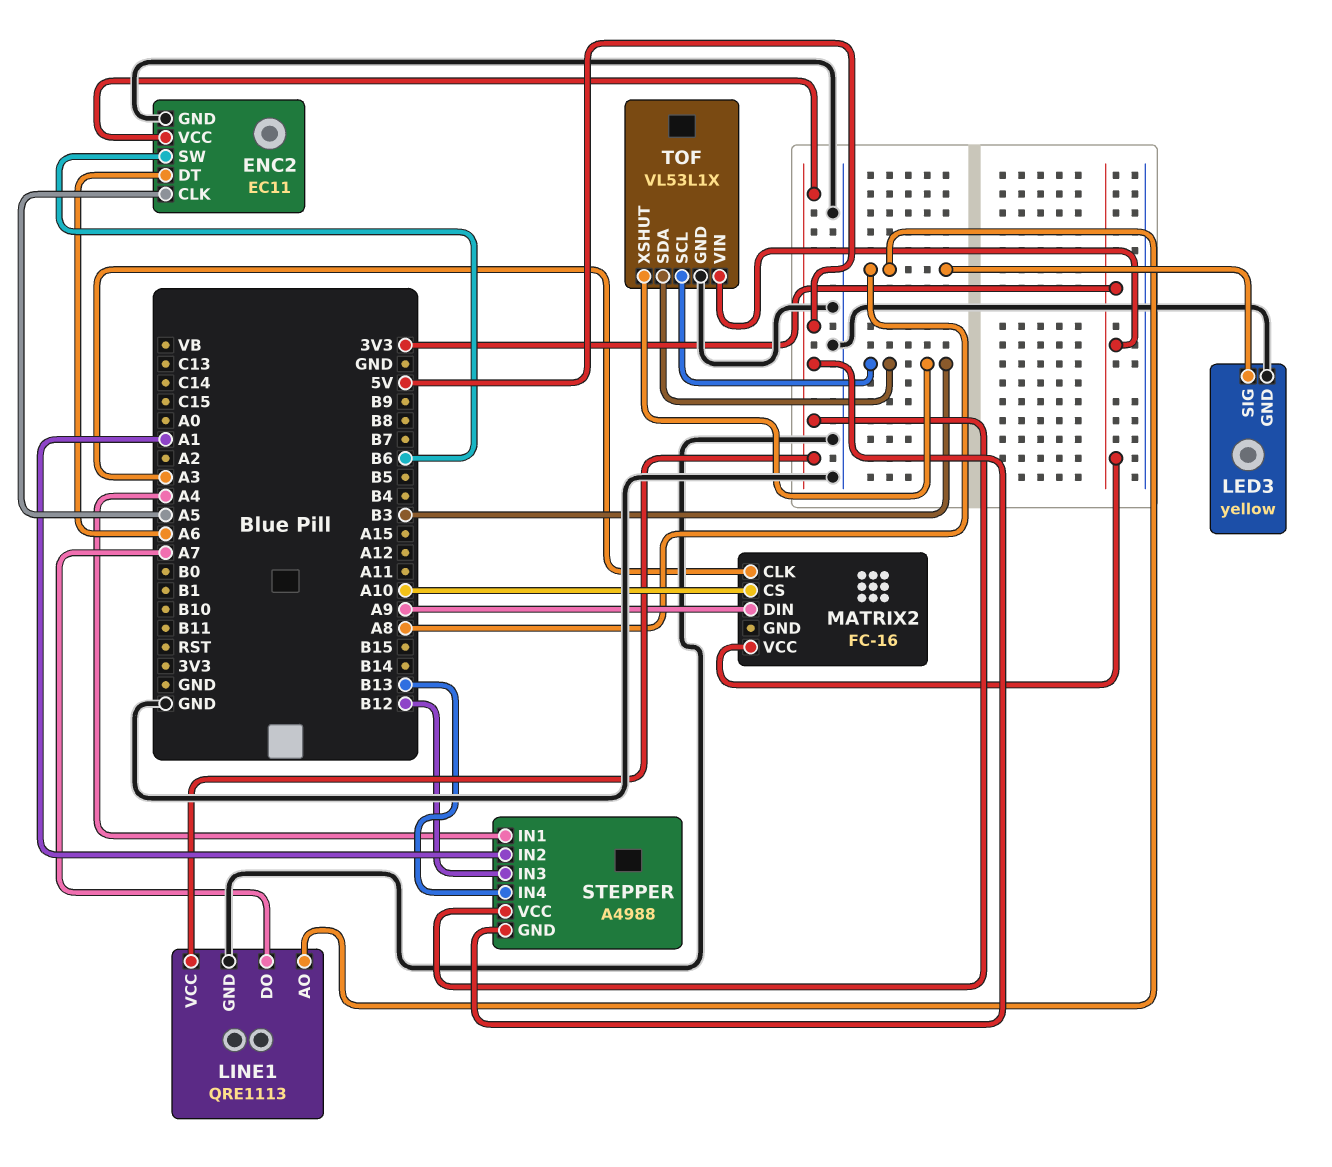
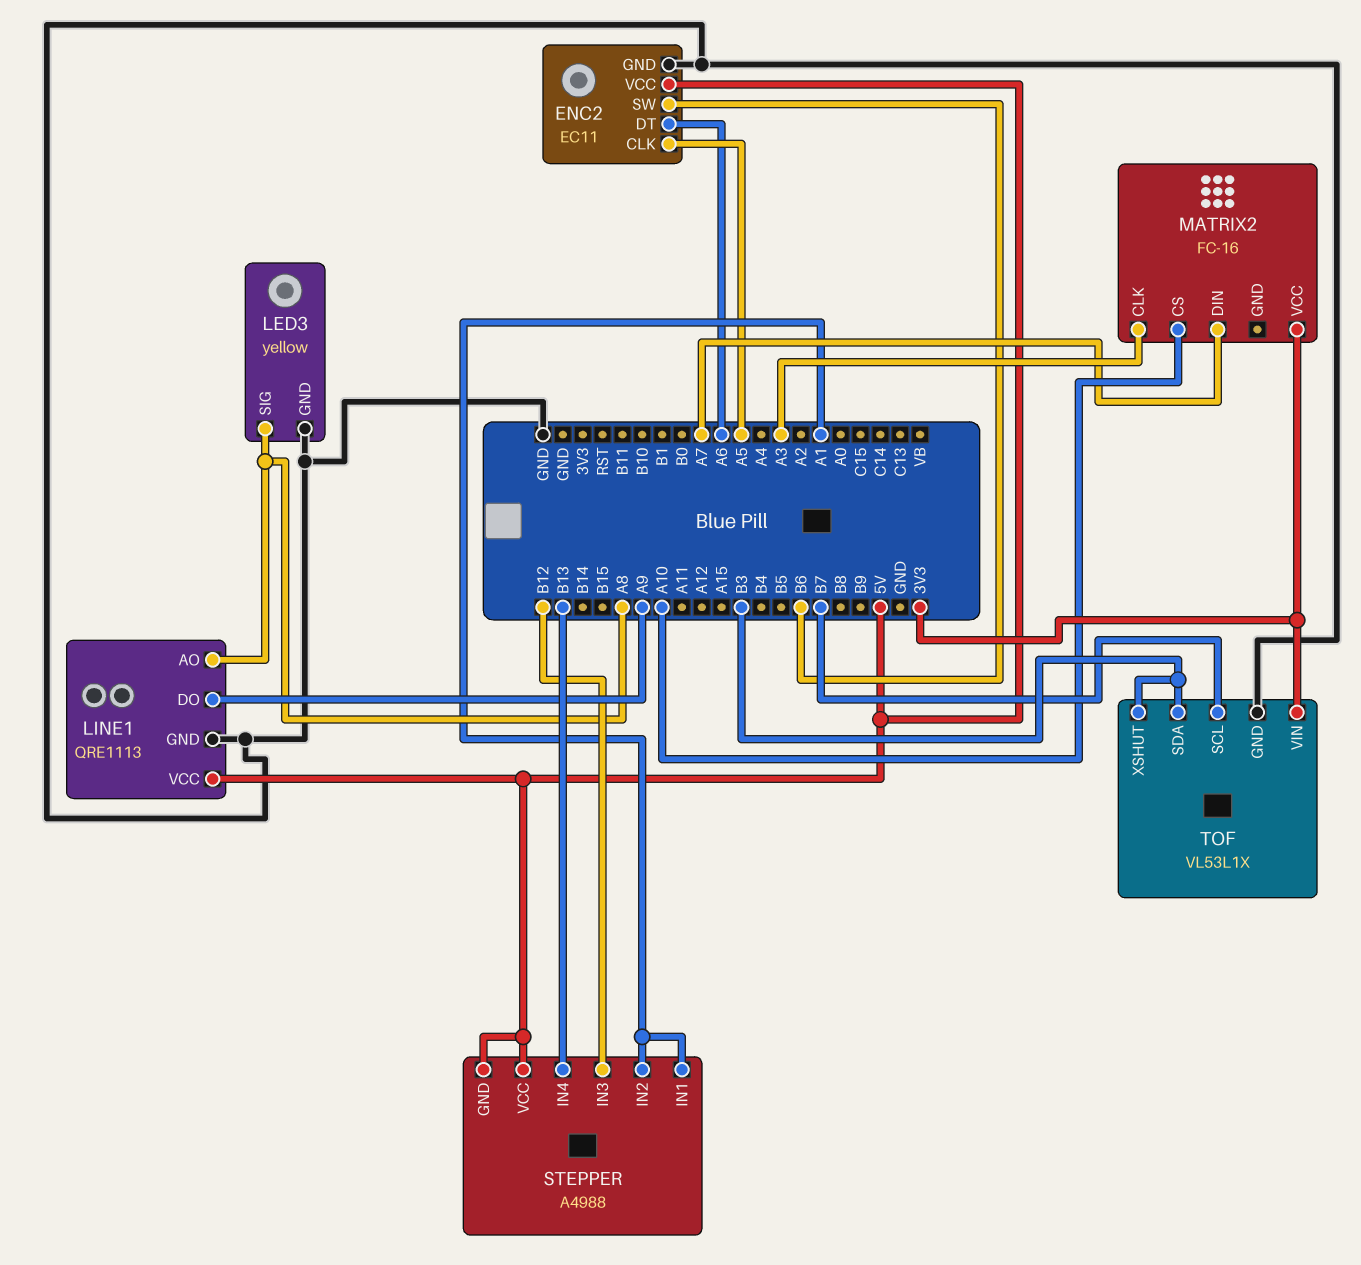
LINE1 pin DO: A7 -> A9
MATRIX2 pin DIN: A9 -> A7
STEPPER pin IN1: A4 -> A1
TOF pin SCL: B3 -> B7

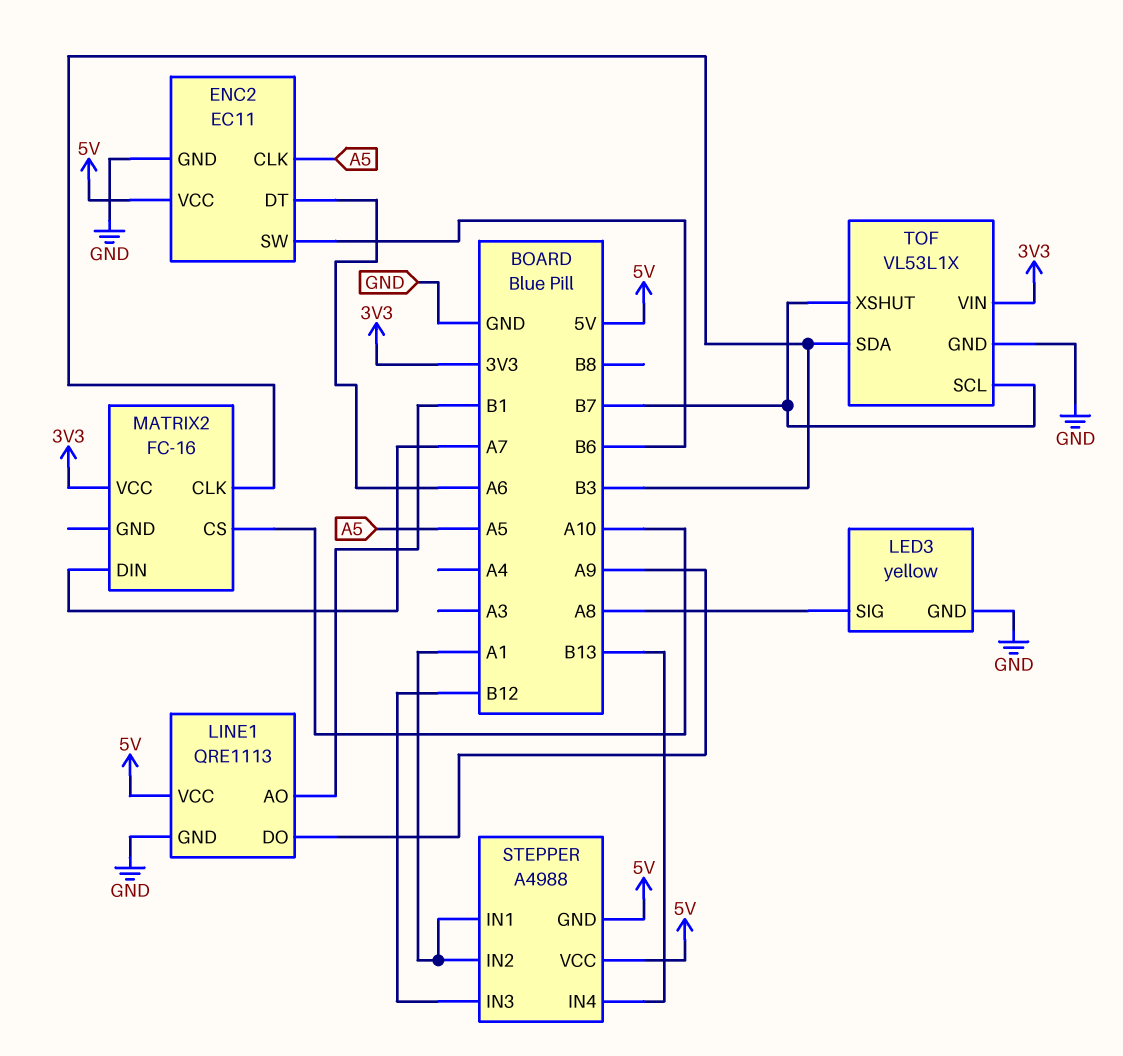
LINE1 pin AO: A8 -> B1
MATRIX2 pin CLK: A3 -> B3
TOF pin XSHUT: B3 -> B7

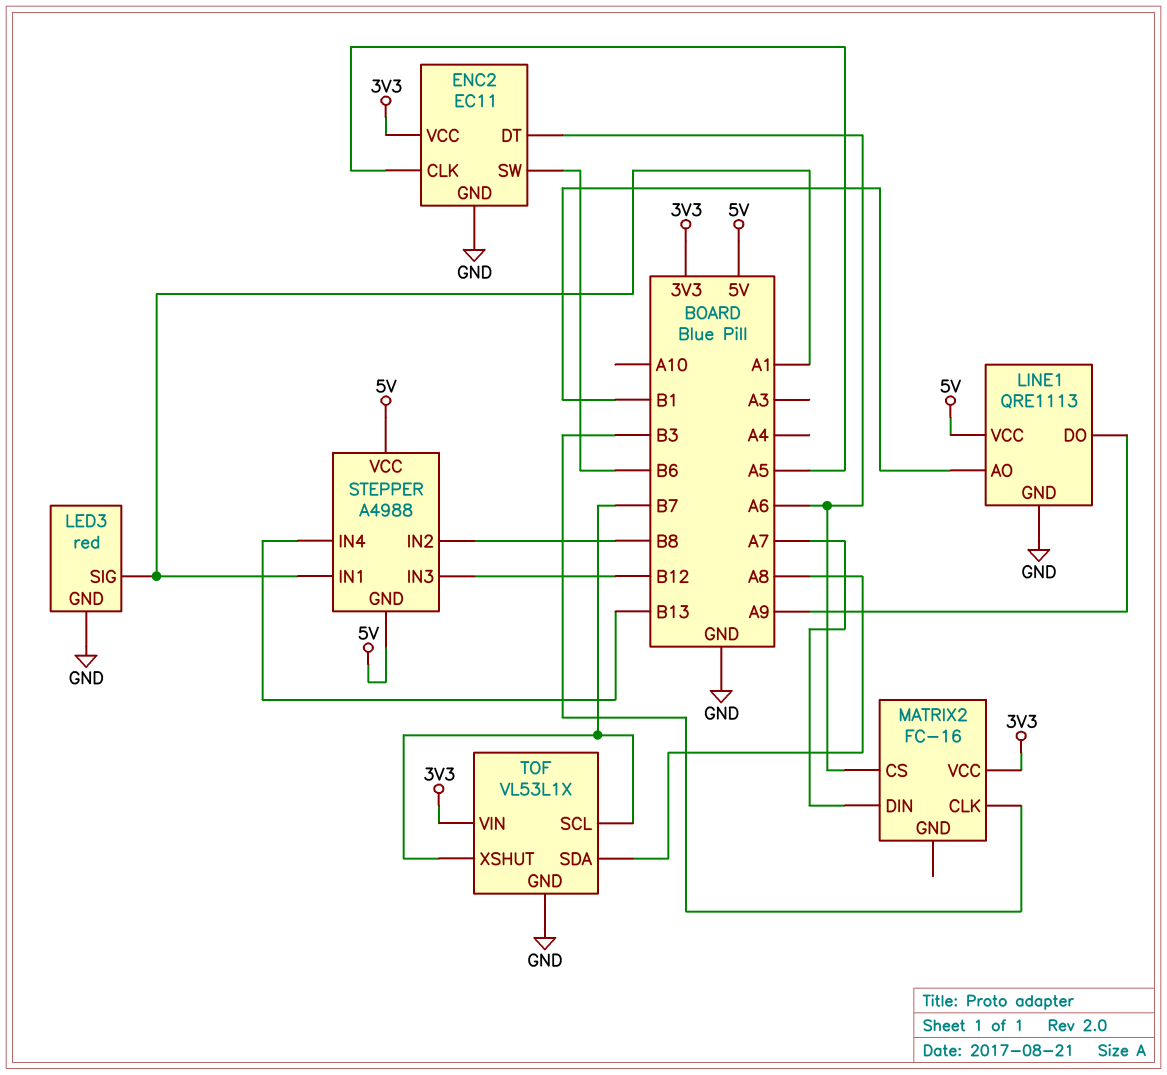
ENC2 pin VCC: 5V -> 3V3
LED3: yellow -> red
LED3 pin SIG: A8 -> A1
MATRIX2 pin CS: A10 -> A6
STEPPER pin IN2: A1 -> B8
TOF pin SDA: B3 -> A8

